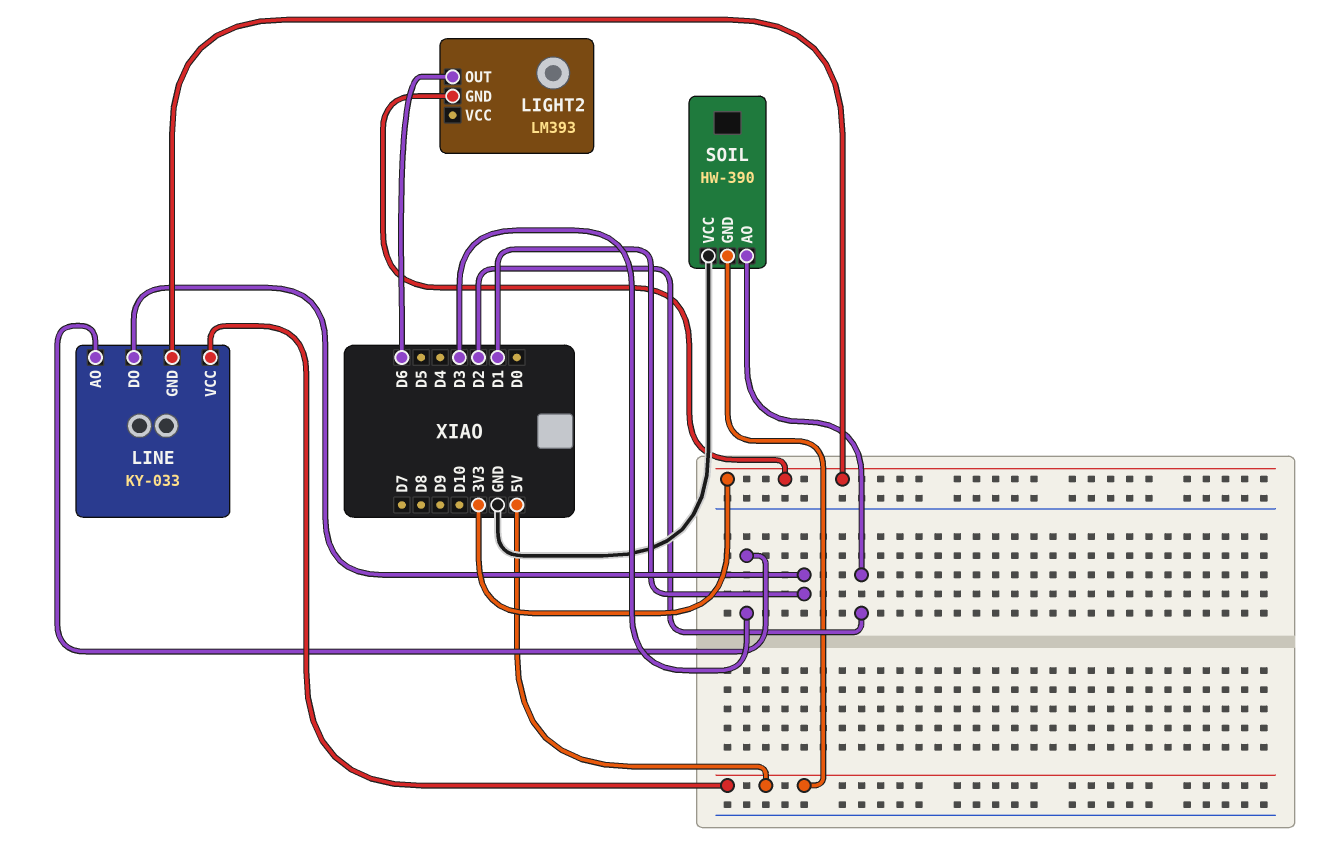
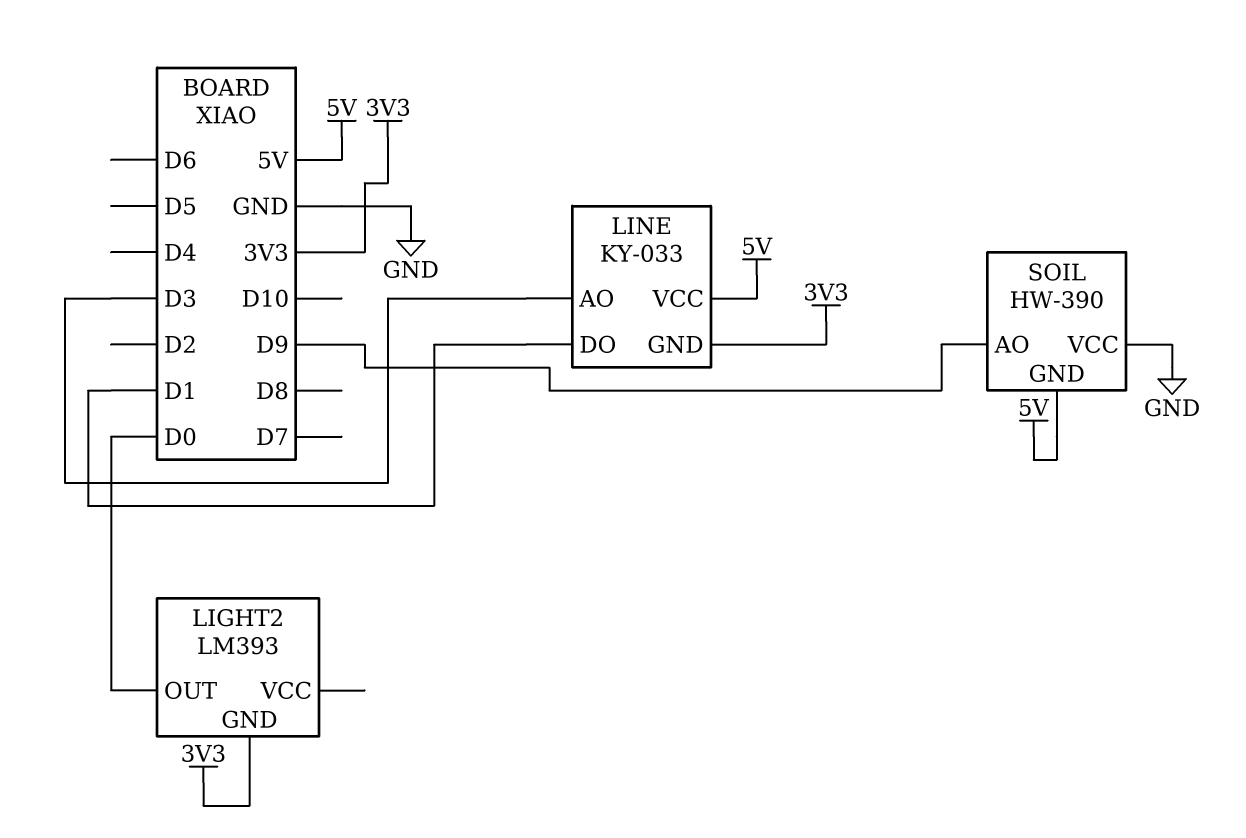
LIGHT2 pin OUT: D6 -> D0
SOIL pin AO: D2 -> D9

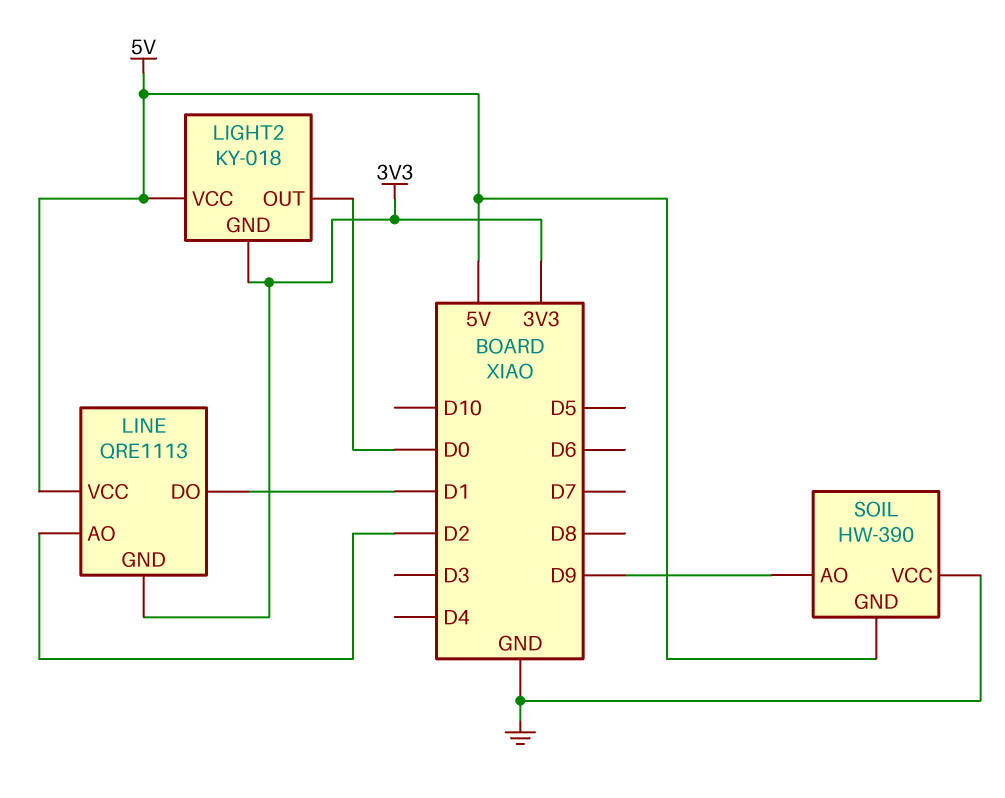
LIGHT2: LM393 -> KY-018
LIGHT2 pin VCC: none -> 5V
LINE: KY-033 -> QRE1113
LINE pin AO: D3 -> D2

